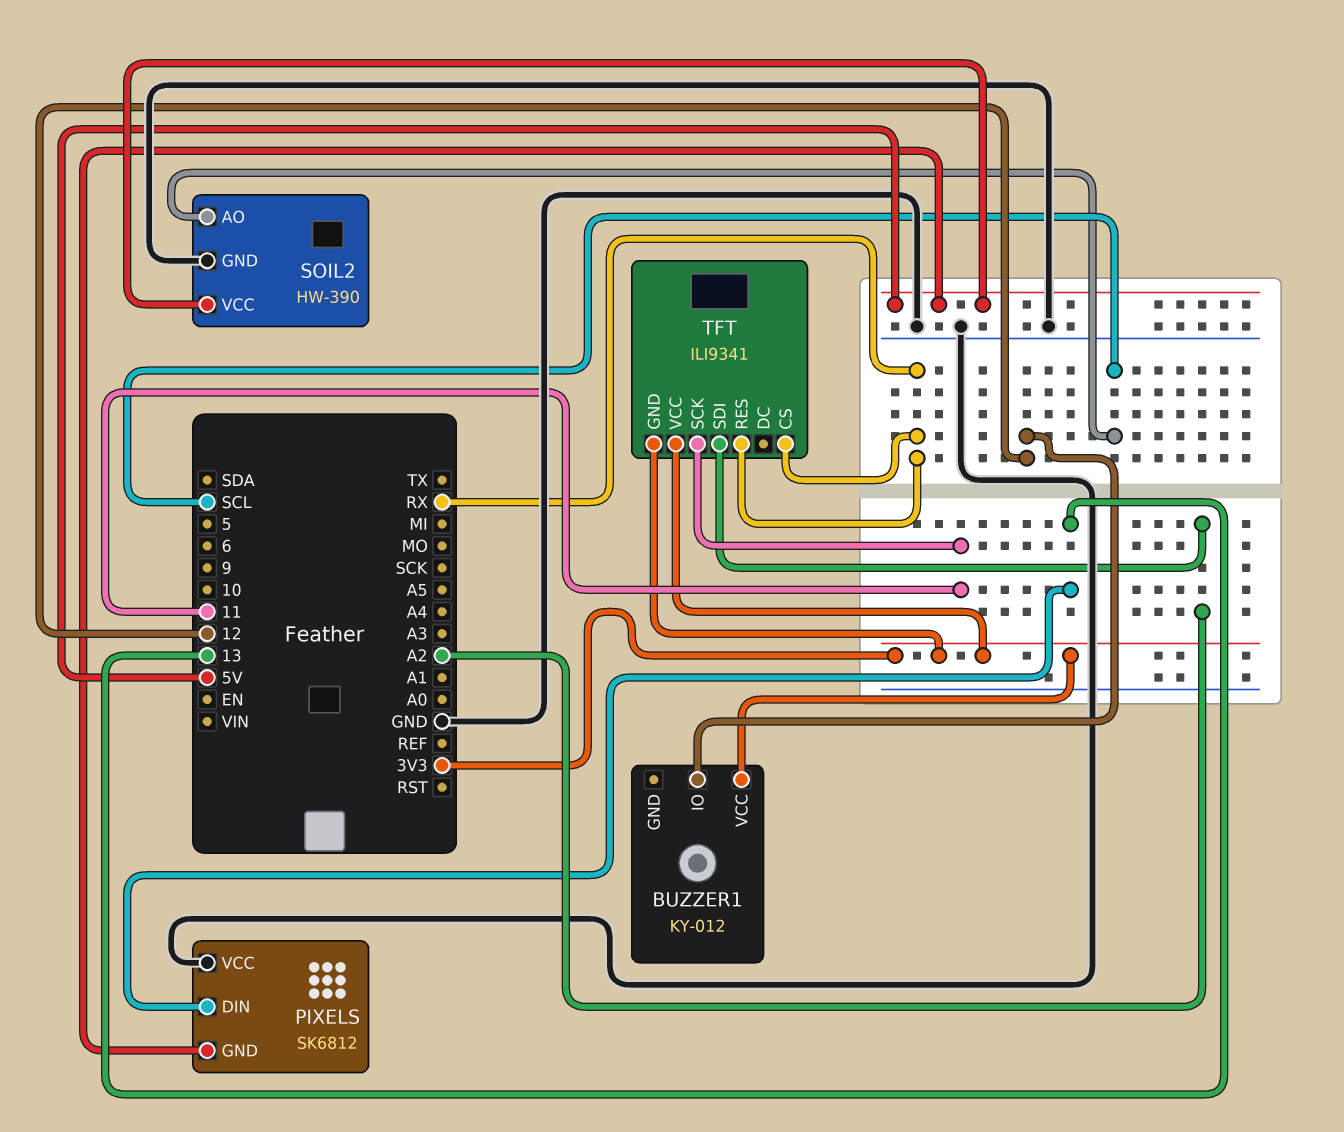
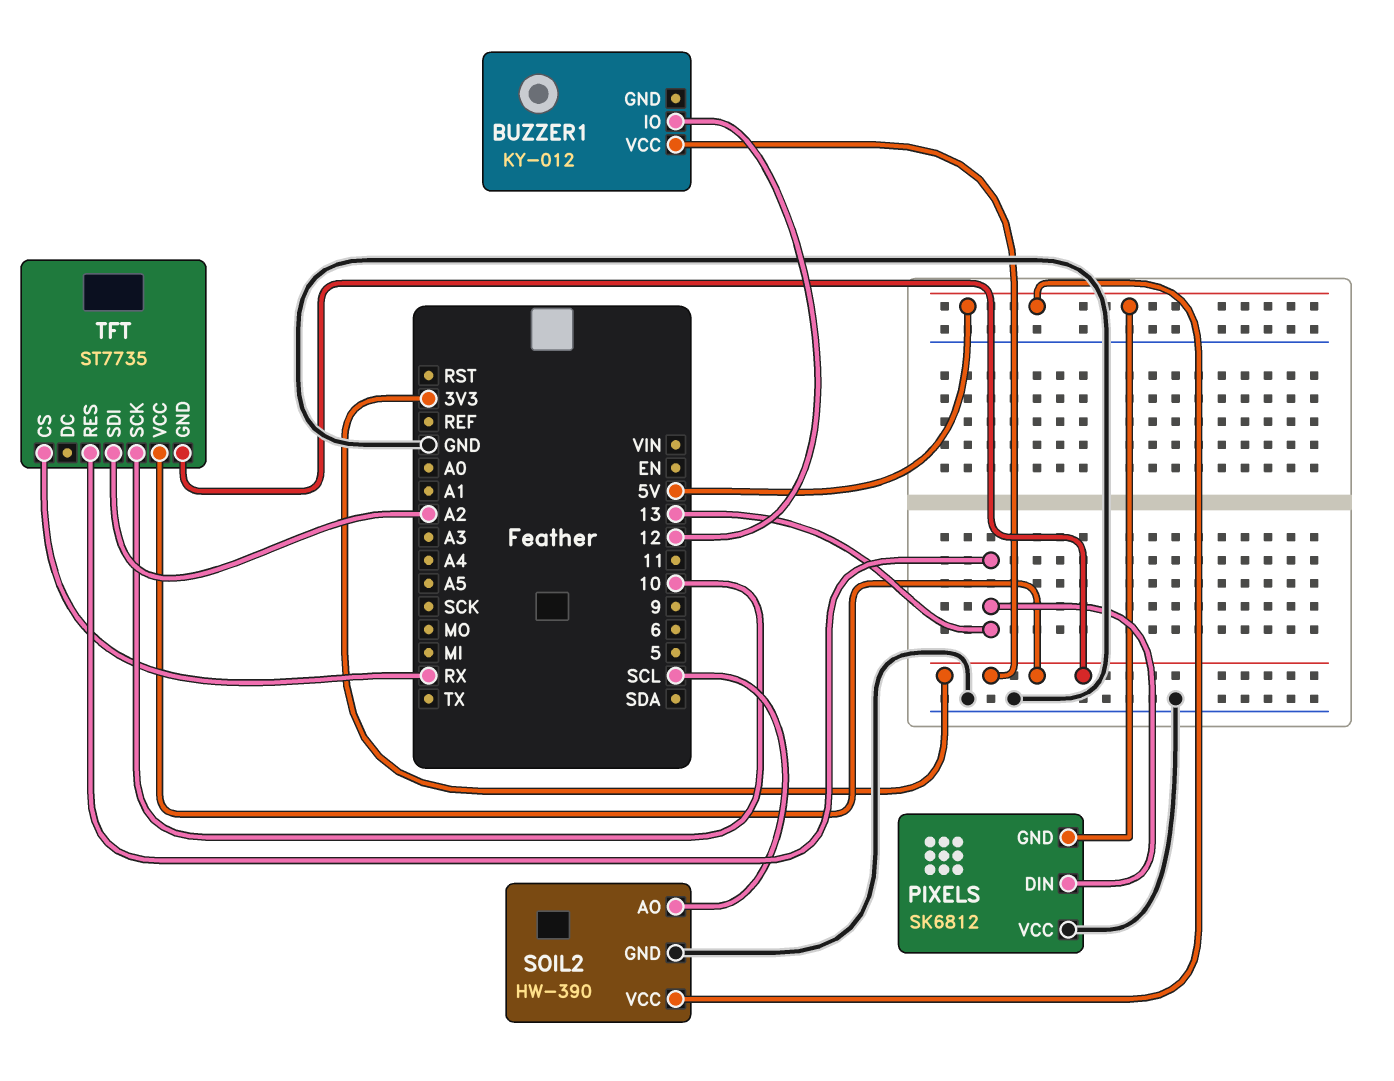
TFT: ILI9341 -> ST7735
TFT pin RES: RX -> 13
TFT pin SCK: 11 -> 10

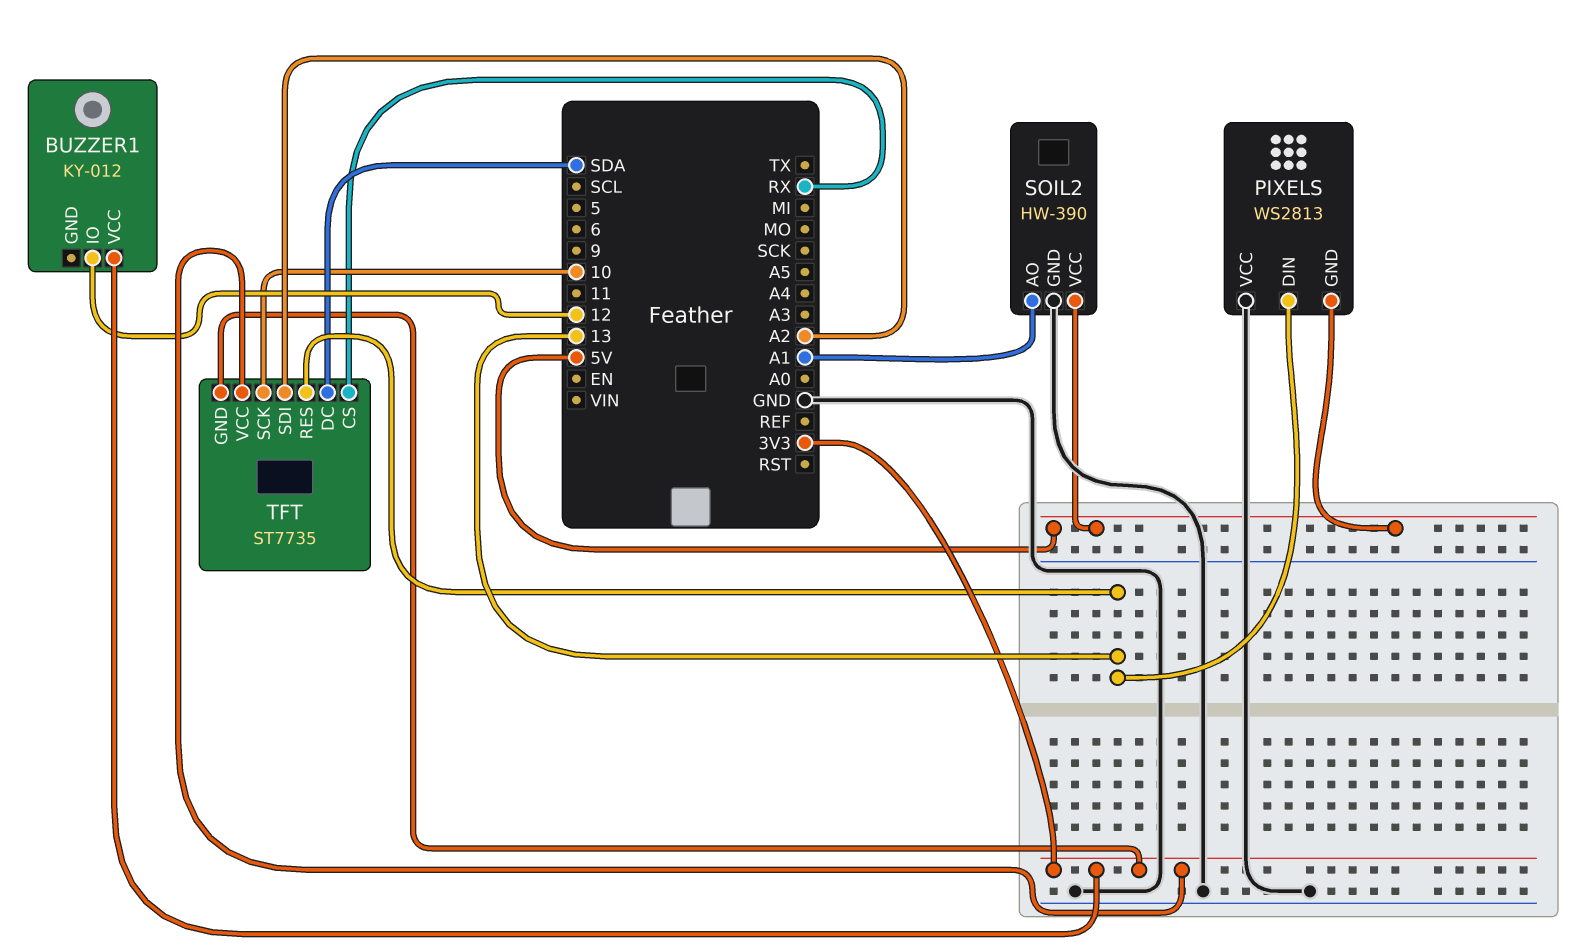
PIXELS: SK6812 -> WS2813
SOIL2 pin AO: SCL -> A1
TFT pin DC: none -> SDA

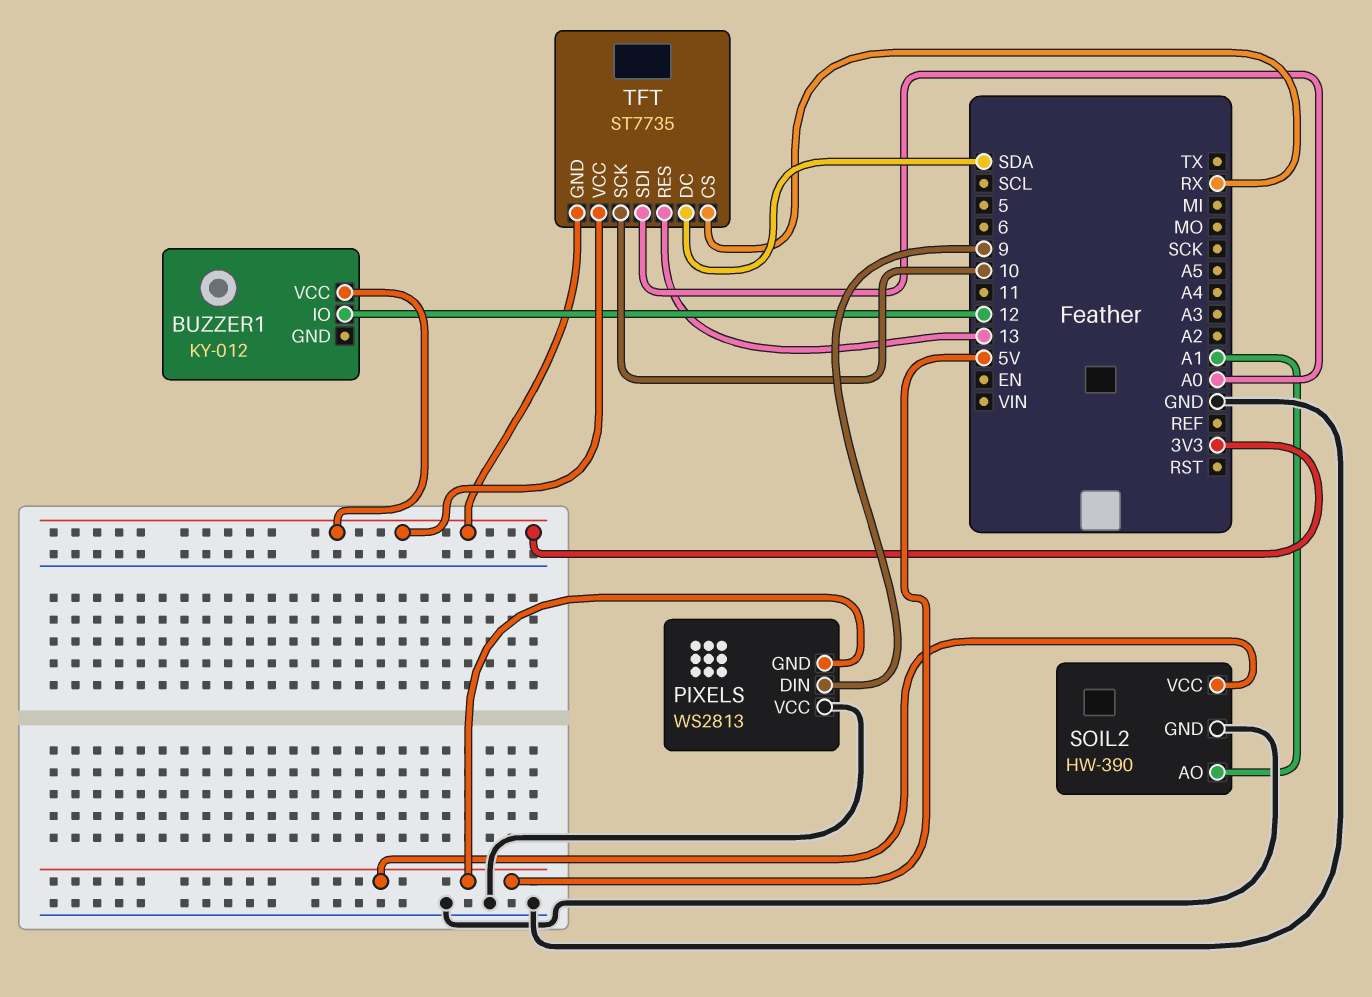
PIXELS pin DIN: 13 -> 9
TFT pin SDI: A2 -> A0

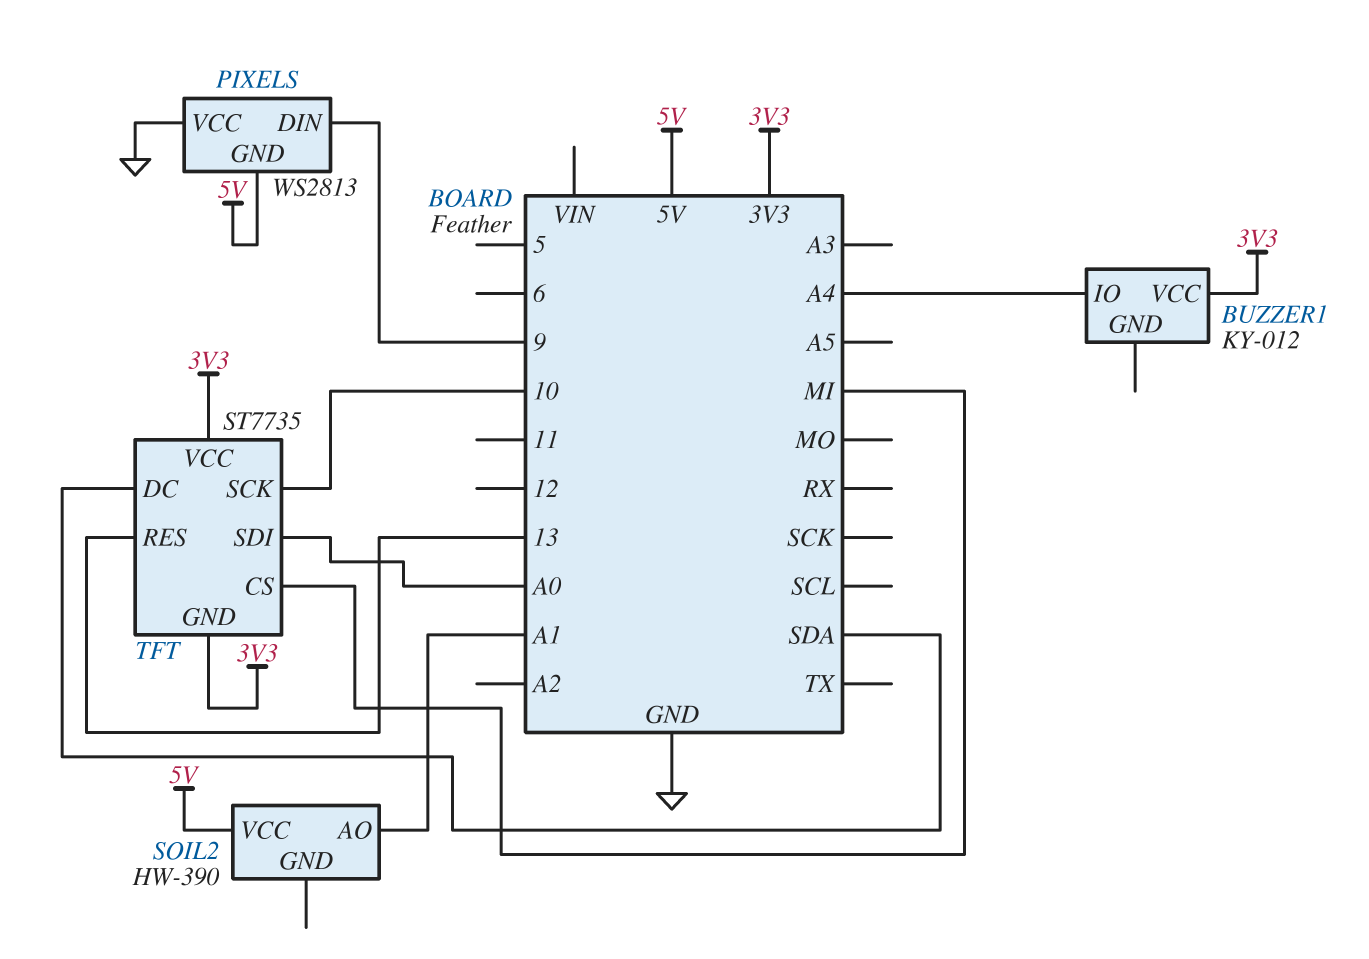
BUZZER1 pin IO: 12 -> A4
SOIL2 pin GND: GND -> none
TFT pin CS: RX -> MI

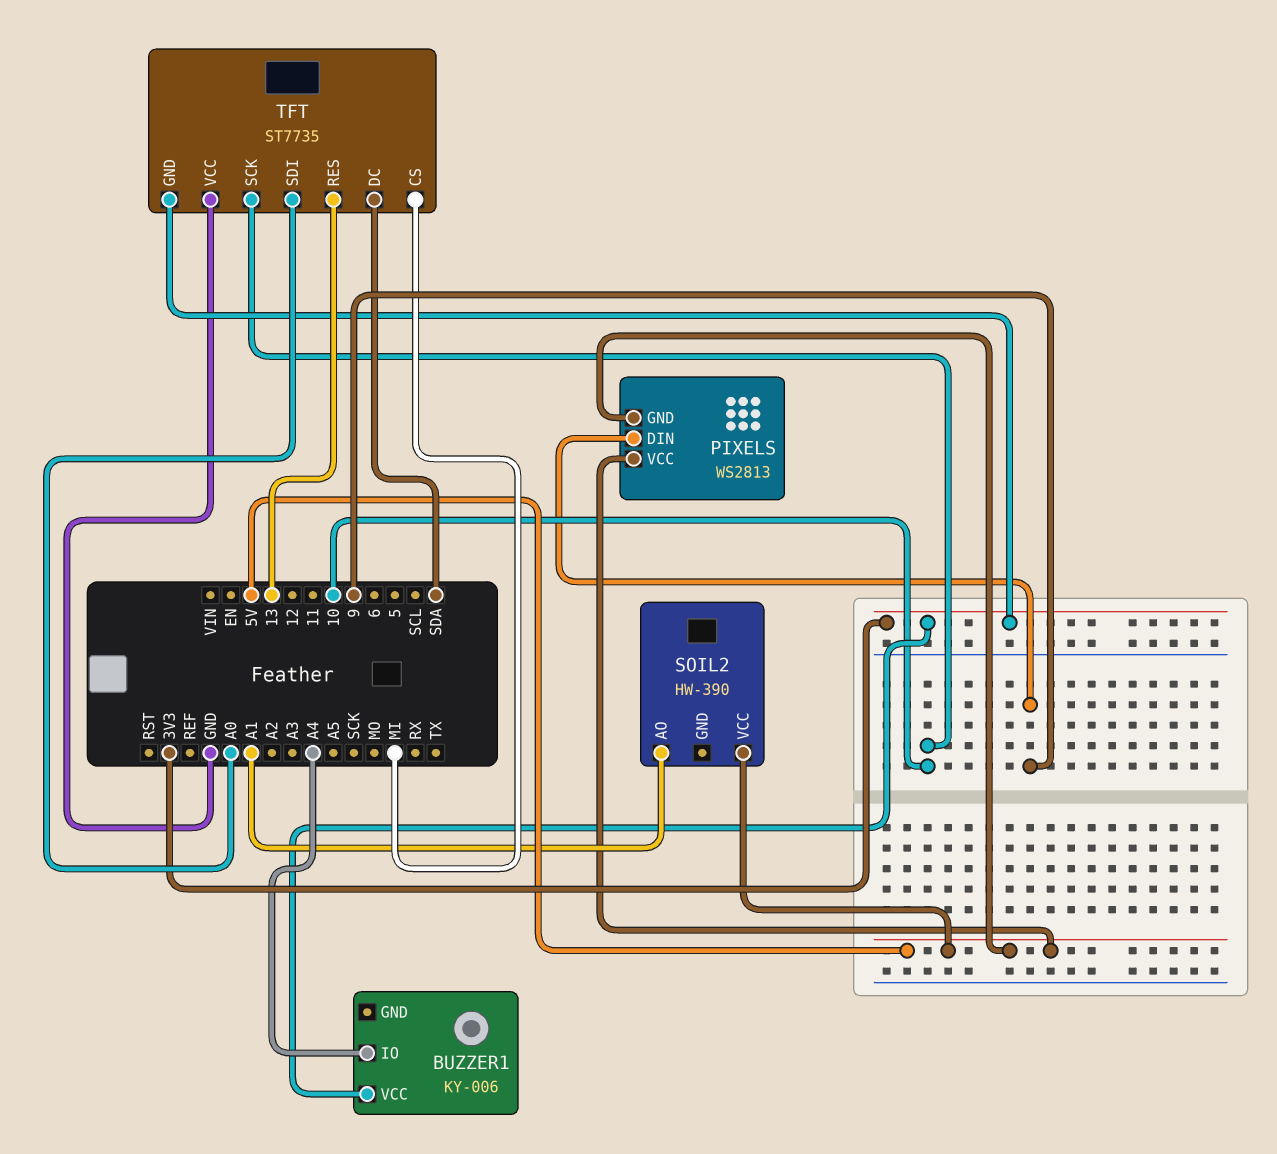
BUZZER1: KY-012 -> KY-006
PIXELS pin VCC: GND -> 5V
TFT pin VCC: 3V3 -> GND

